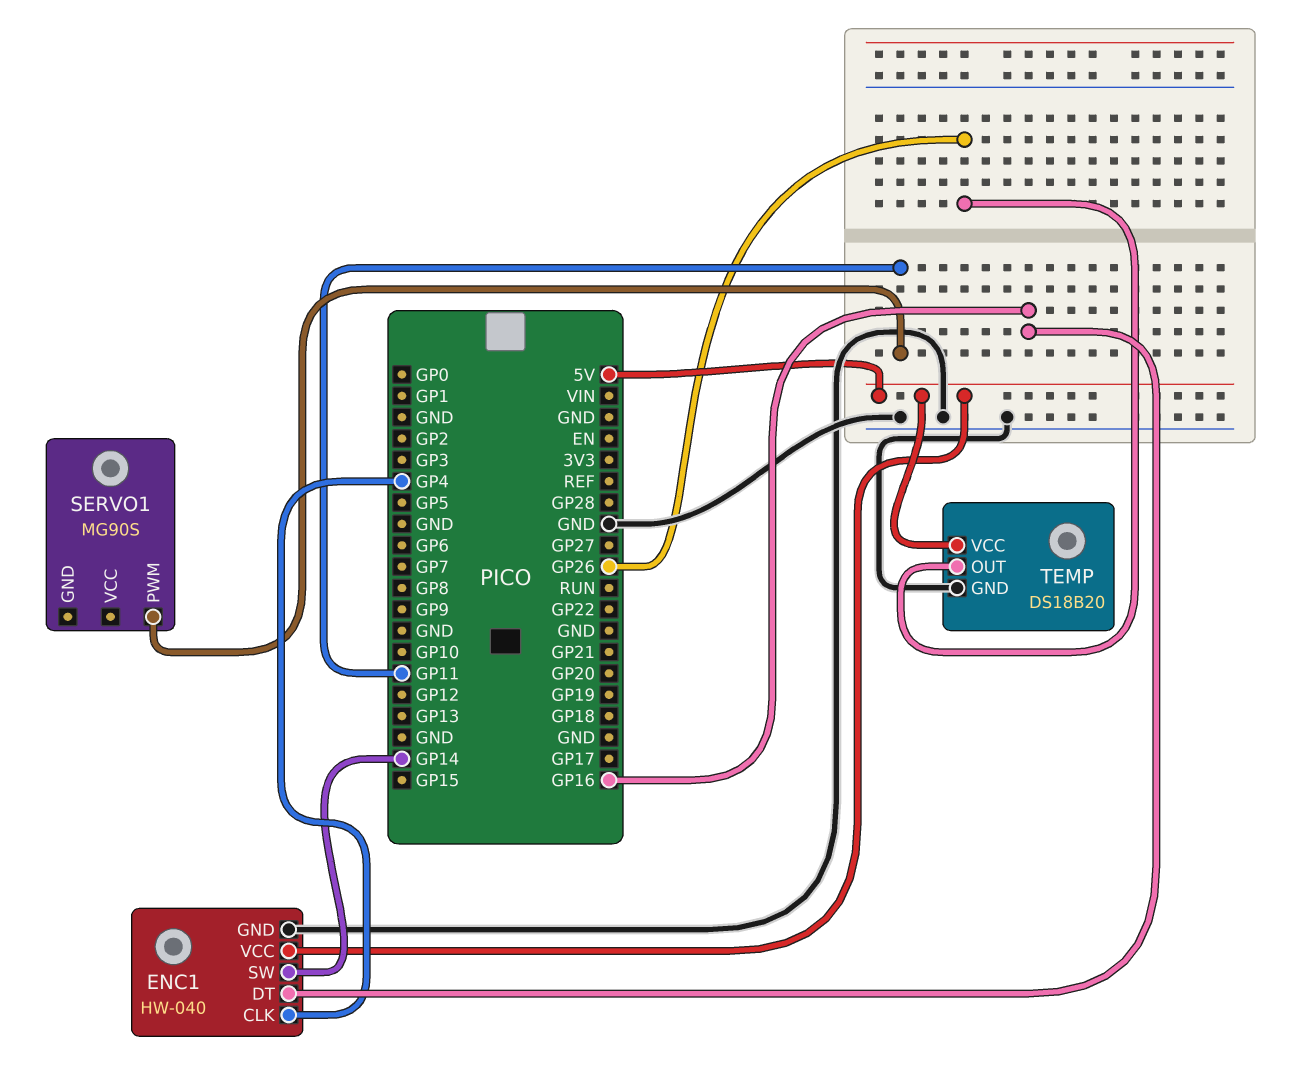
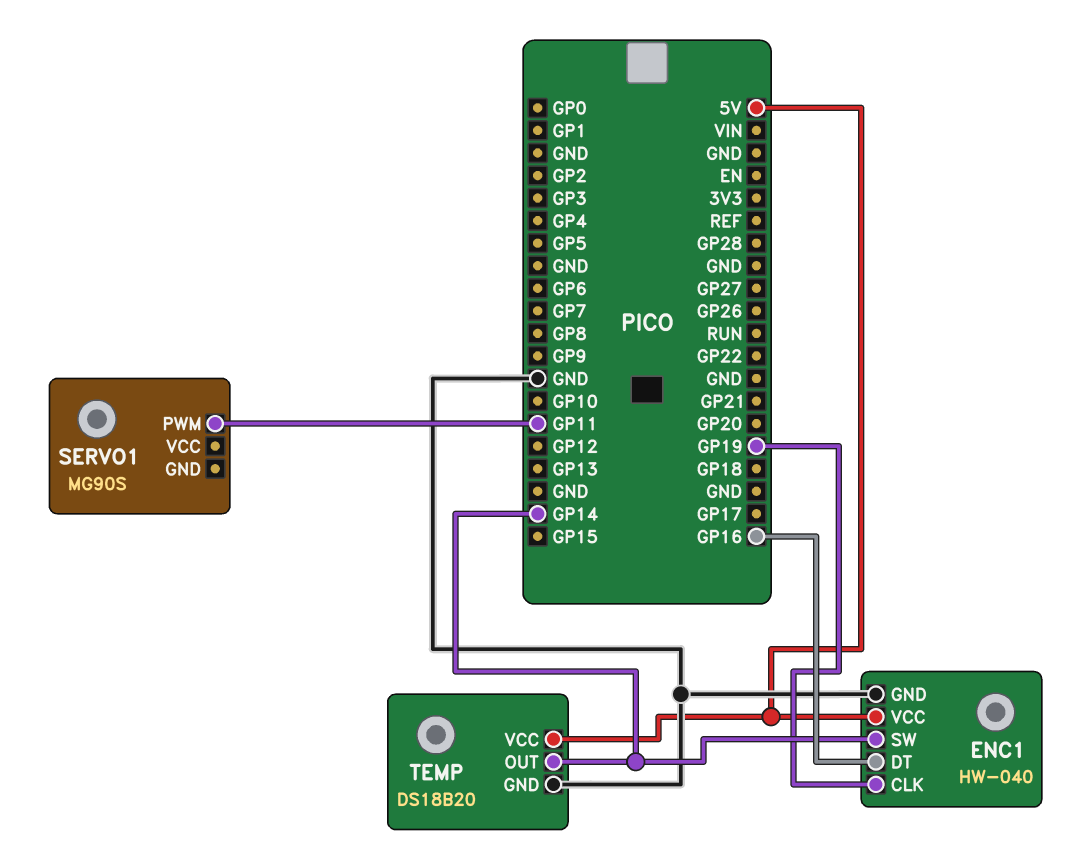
ENC1 pin CLK: GP4 -> GP19
TEMP pin OUT: GP26 -> GP14

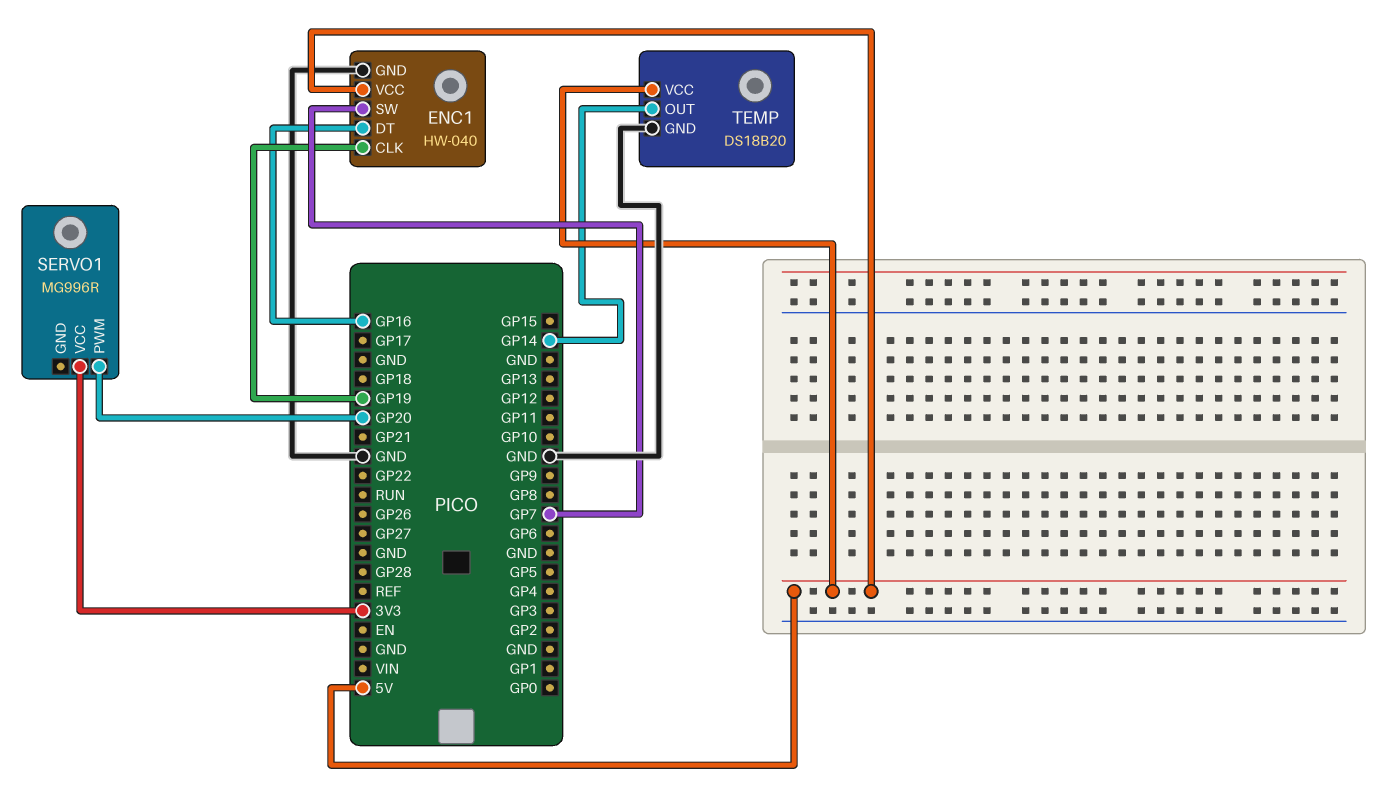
ENC1 pin SW: GP14 -> GP7
SERVO1: MG90S -> MG996R
SERVO1 pin PWM: GP11 -> GP20
SERVO1 pin VCC: none -> 3V3

